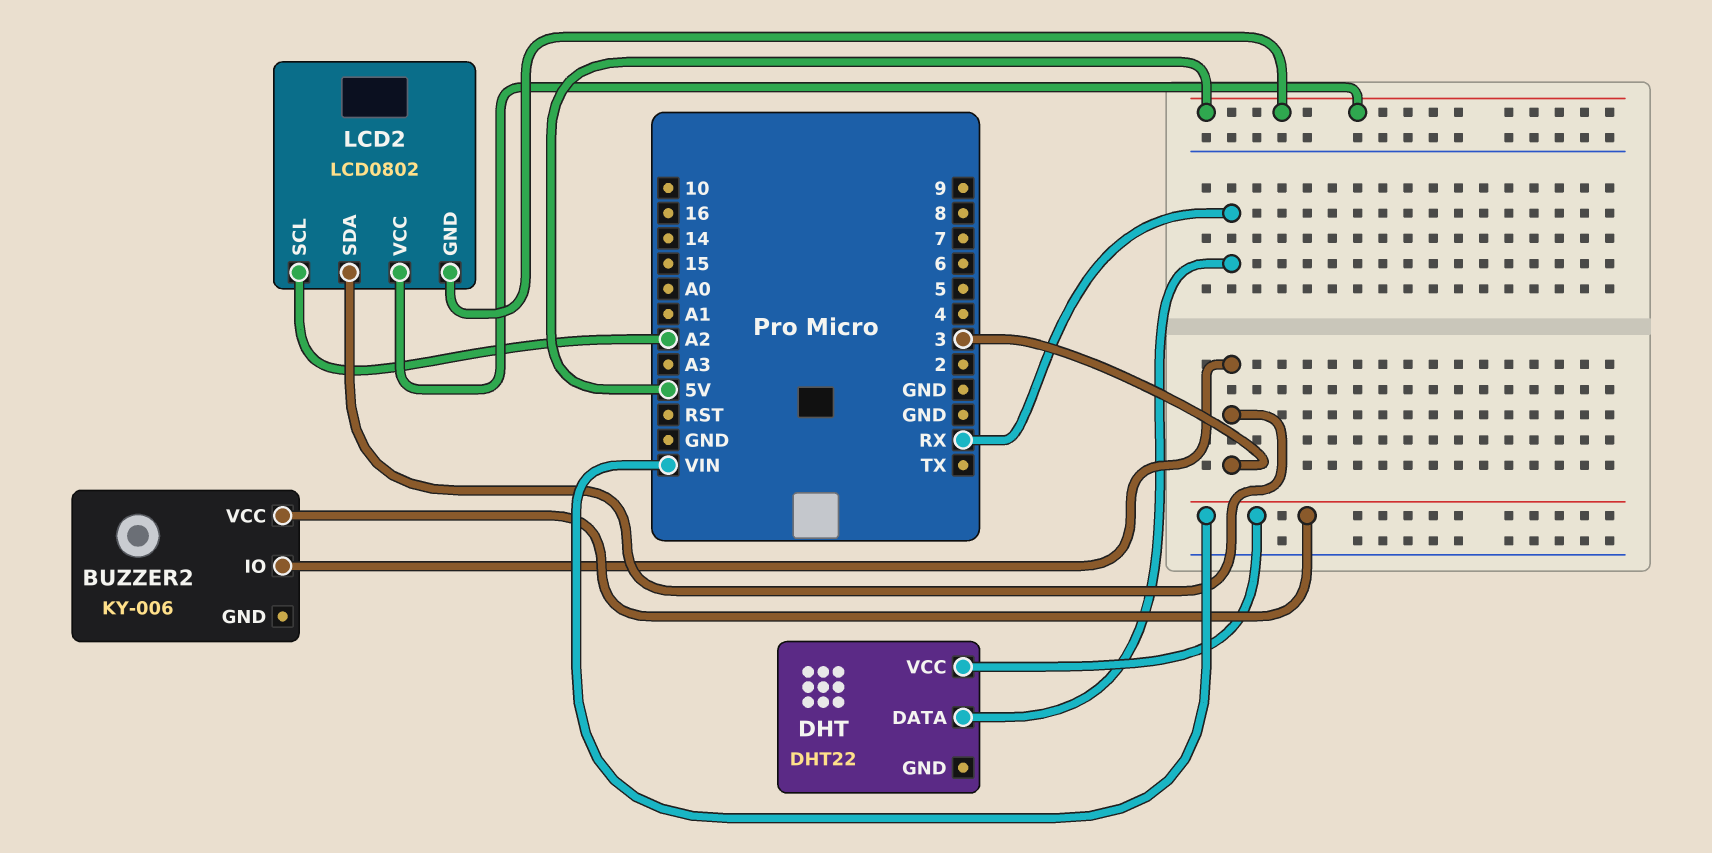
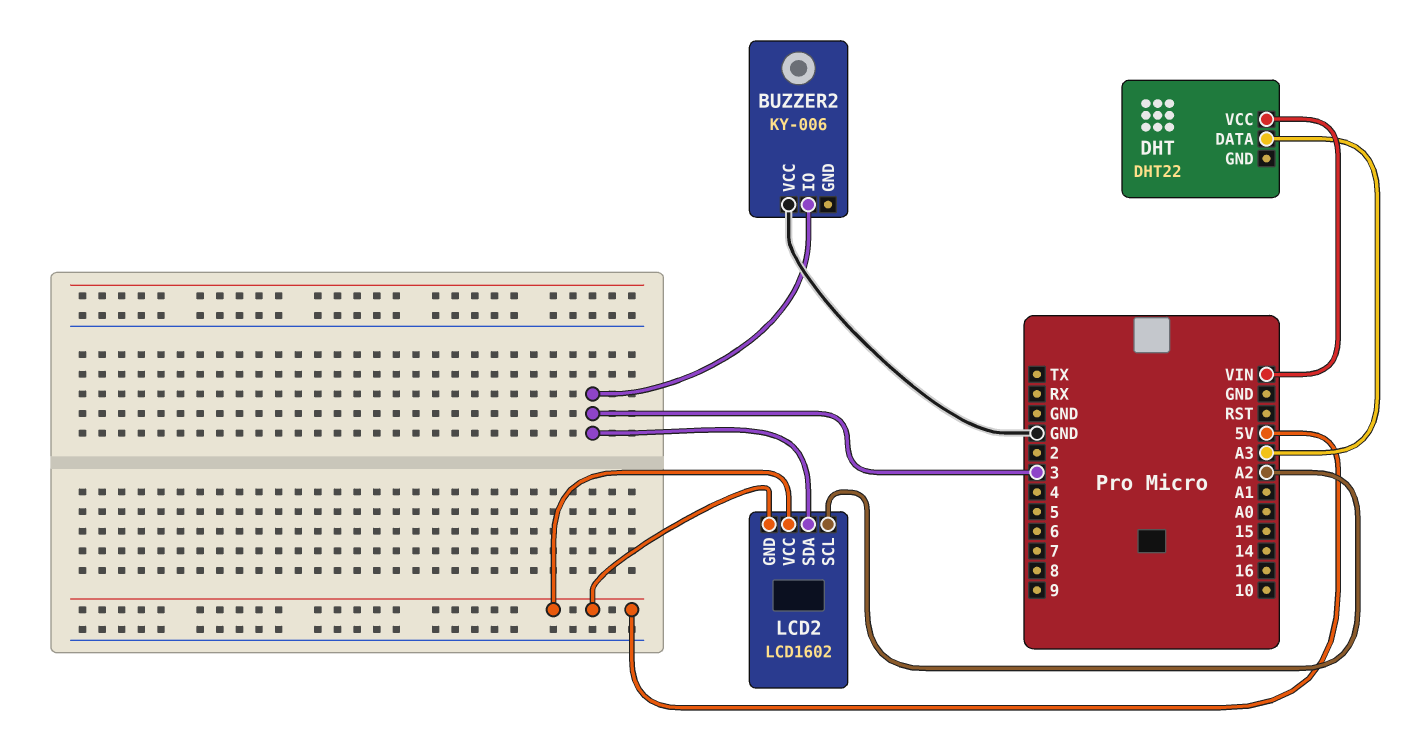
BUZZER2 pin VCC: VIN -> GND
DHT pin DATA: RX -> A3
LCD2: LCD0802 -> LCD1602

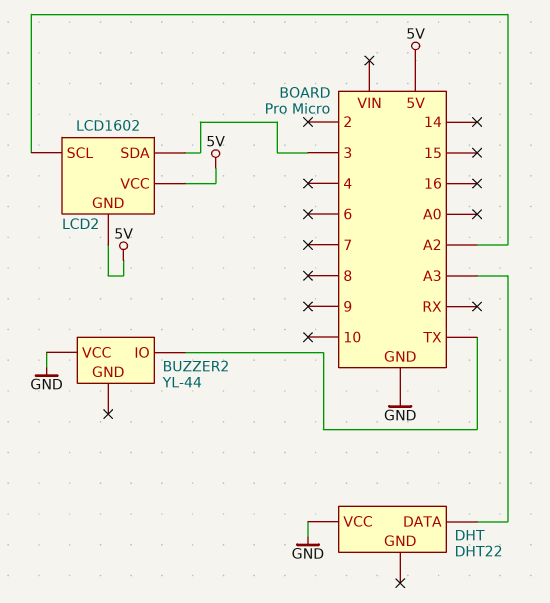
BUZZER2: KY-006 -> YL-44
BUZZER2 pin IO: 3 -> TX
DHT pin VCC: VIN -> GND

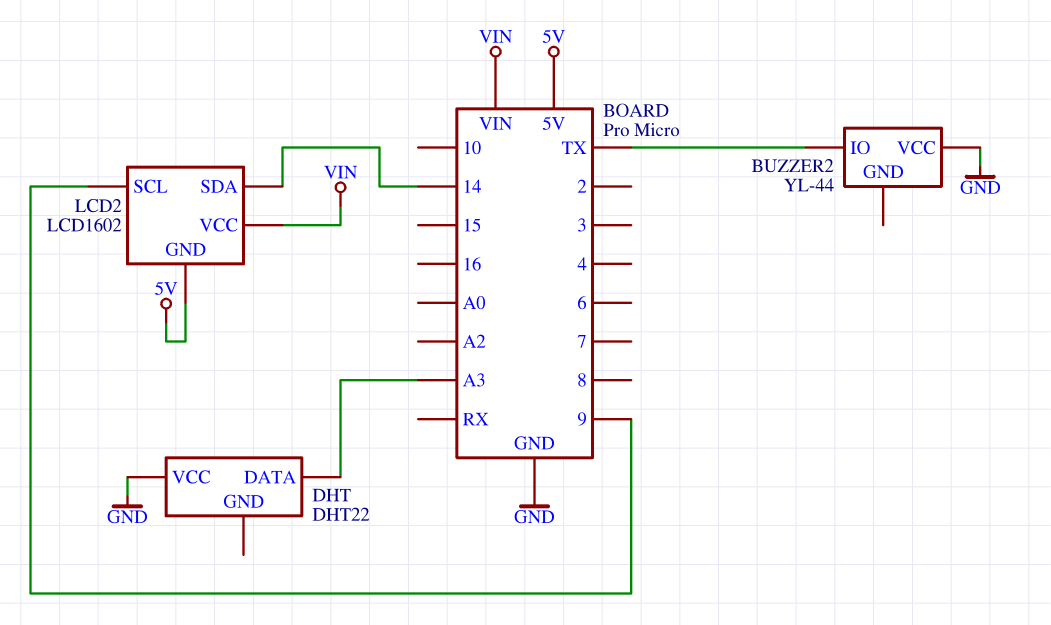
LCD2 pin SCL: A2 -> 9
LCD2 pin SDA: 3 -> 14
LCD2 pin VCC: 5V -> VIN

